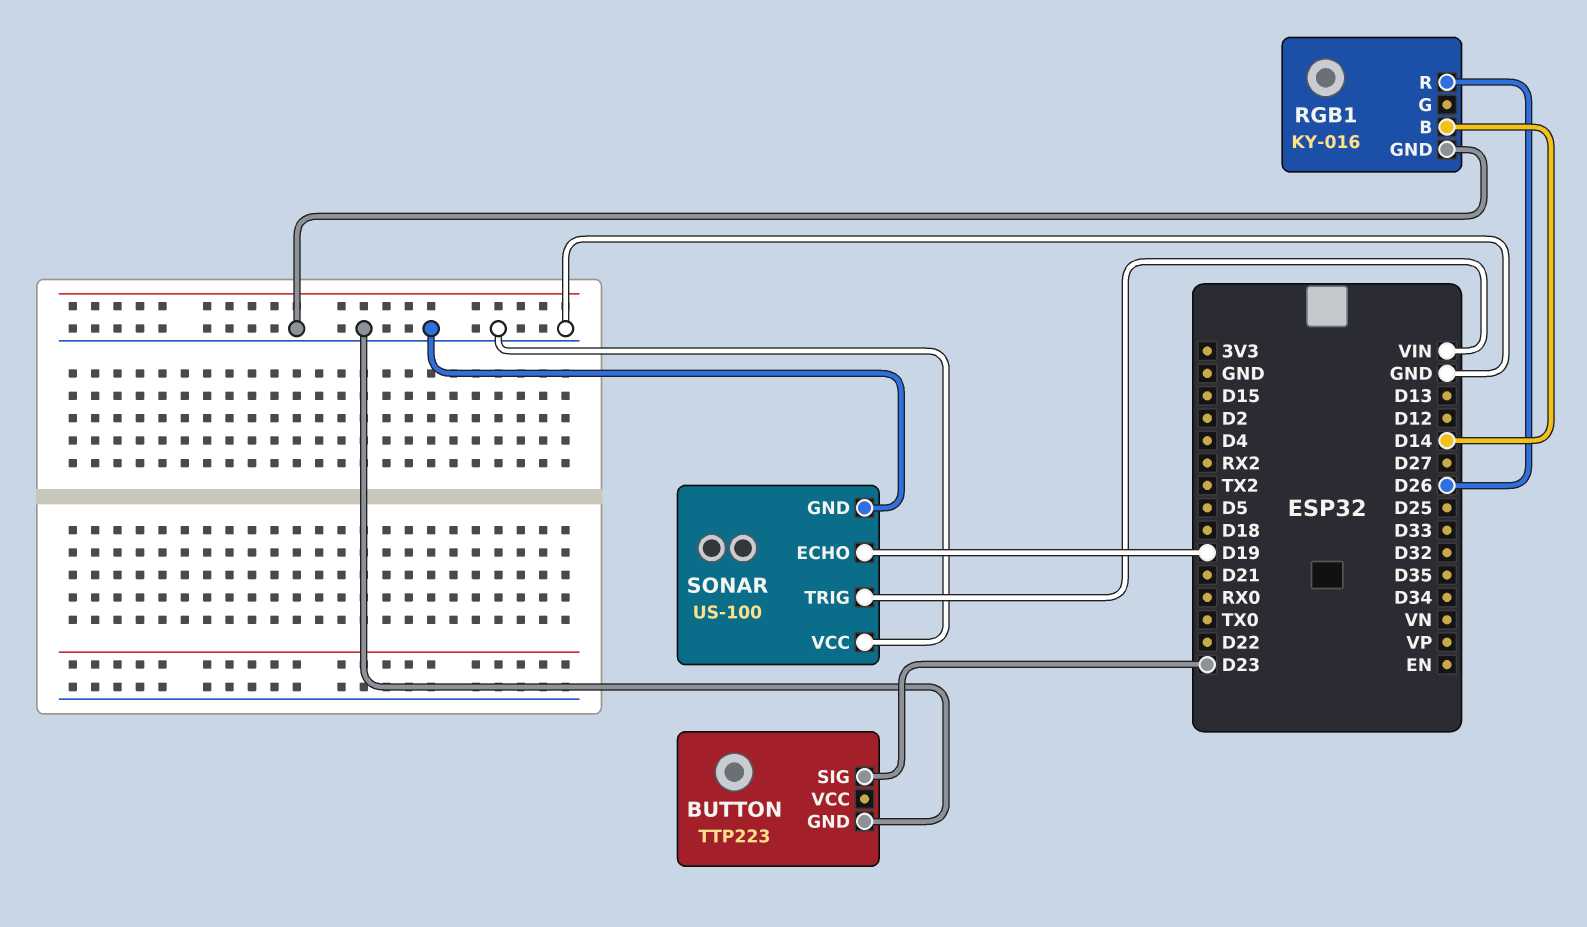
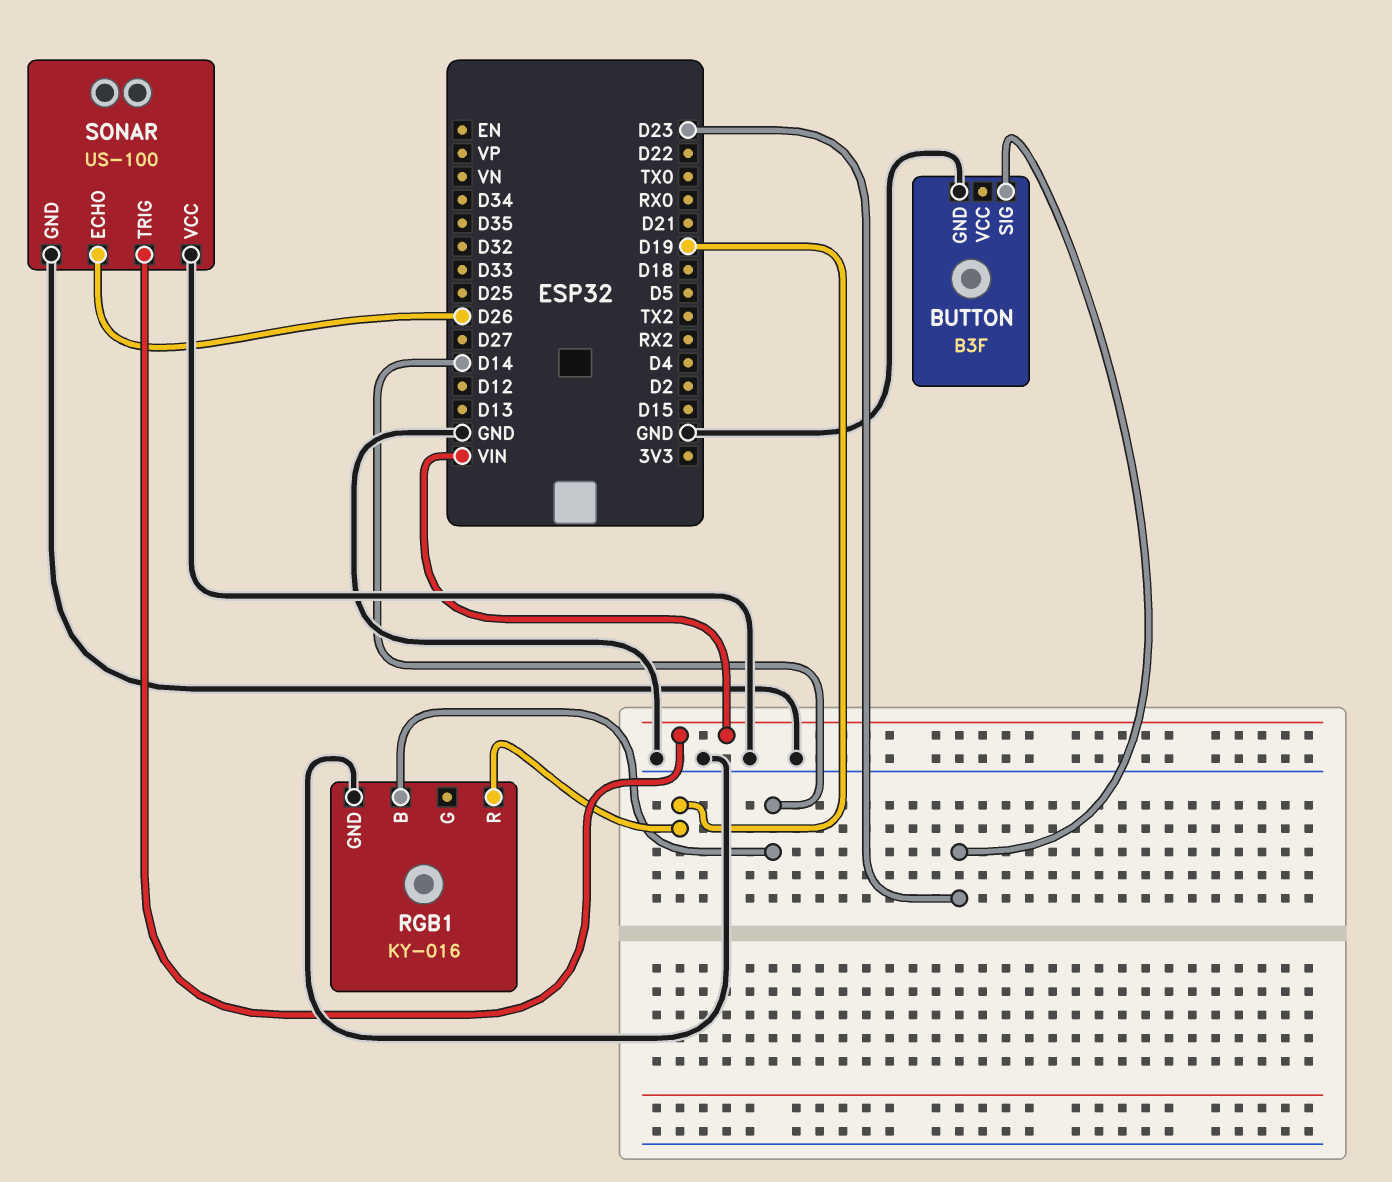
BUTTON: TTP223 -> B3F
RGB1 pin R: D26 -> D19
SONAR pin ECHO: D19 -> D26

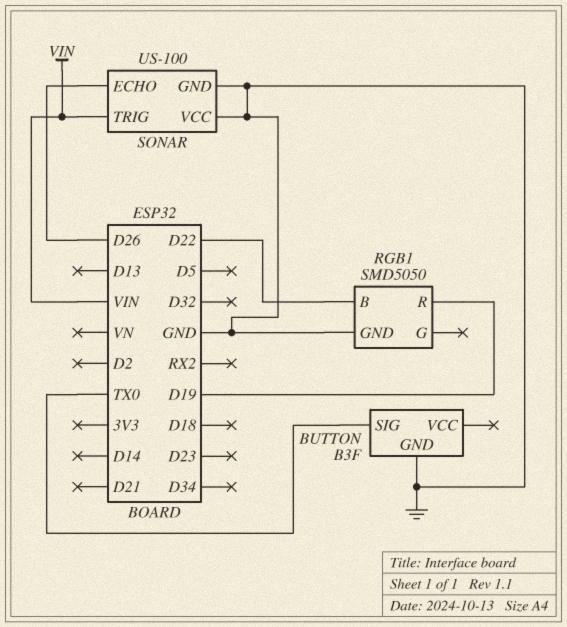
BUTTON pin SIG: D23 -> TX0
RGB1: KY-016 -> SMD5050
RGB1 pin B: D14 -> D22

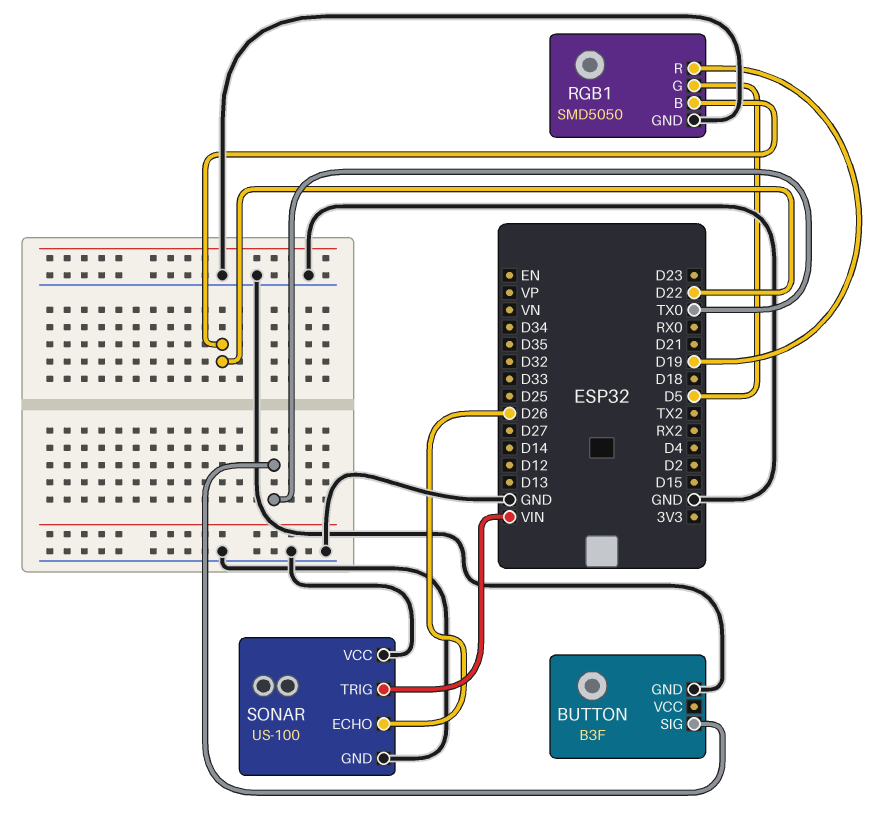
RGB1 pin G: none -> D5

